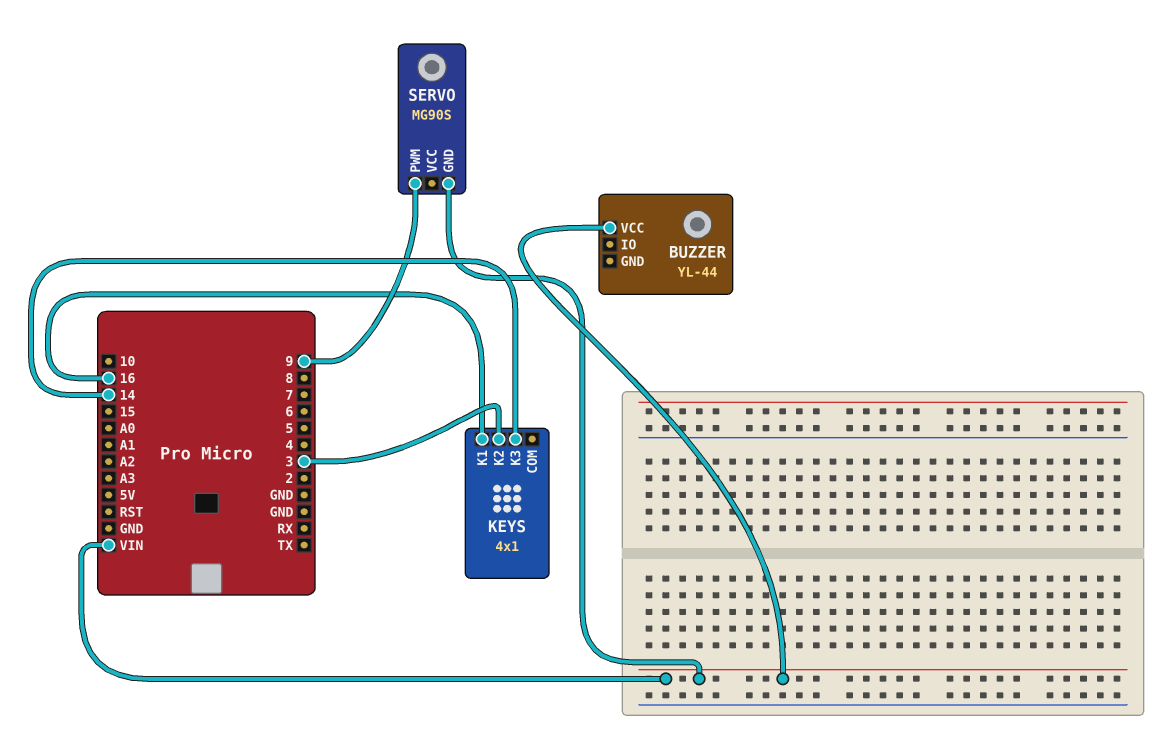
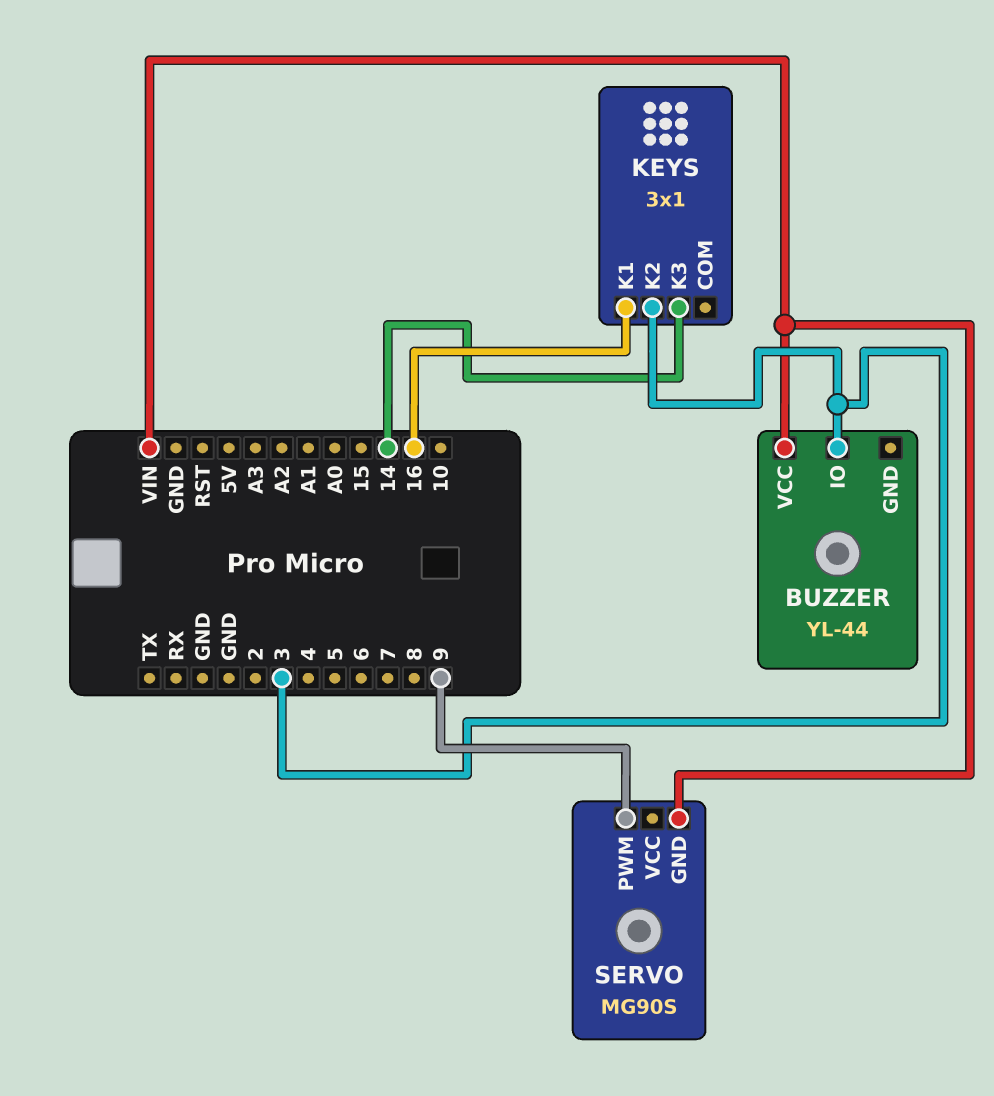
BUZZER pin IO: none -> 3
KEYS: 4x1 -> 3x1

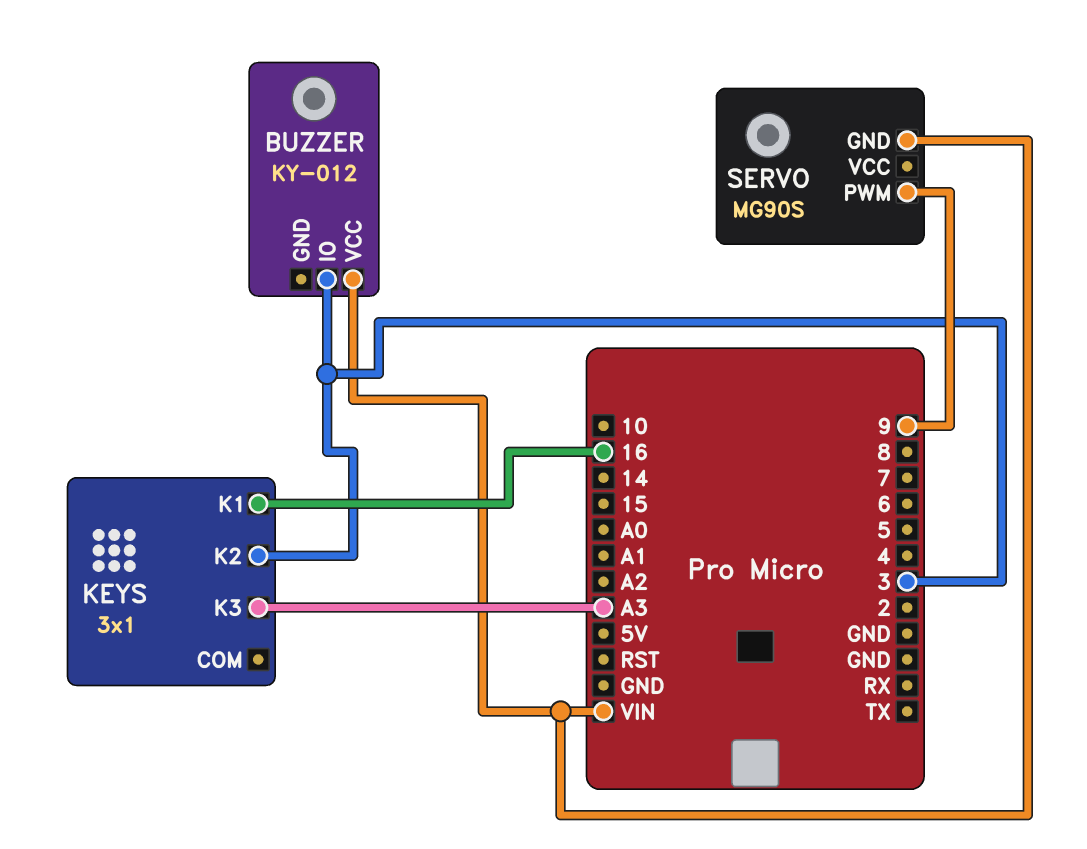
BUZZER: YL-44 -> KY-012
KEYS pin K3: 14 -> A3

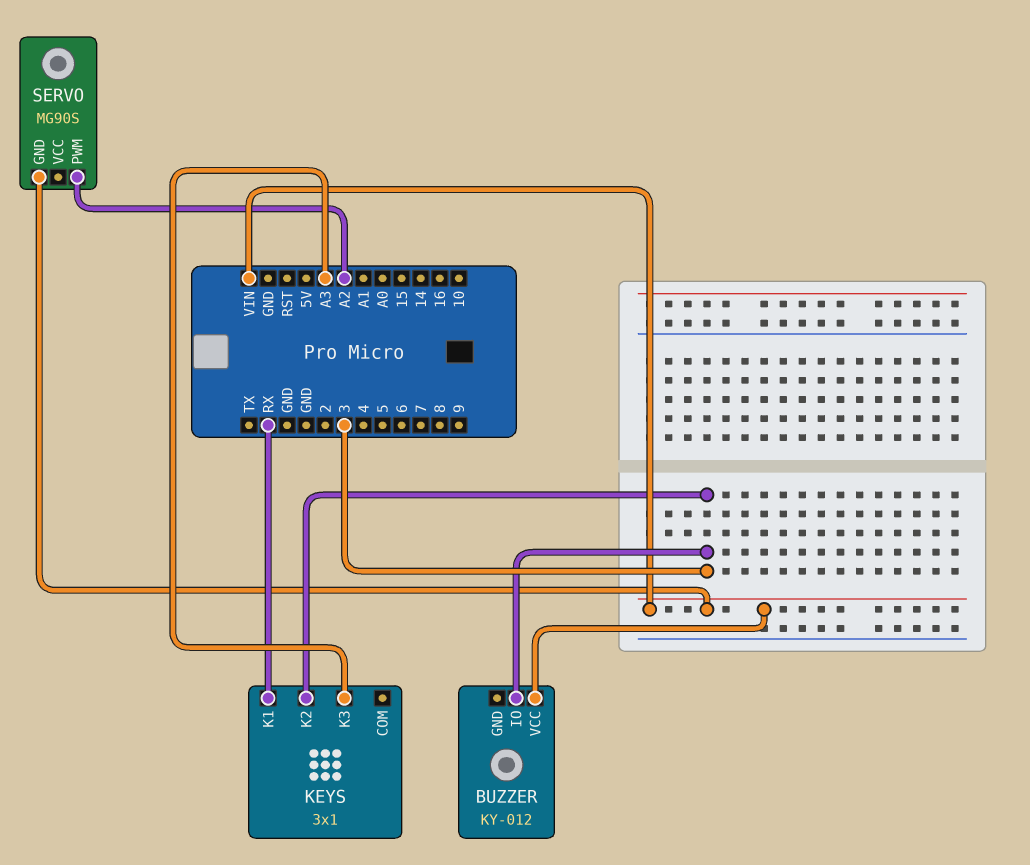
KEYS pin K1: 16 -> RX
SERVO pin PWM: 9 -> A2

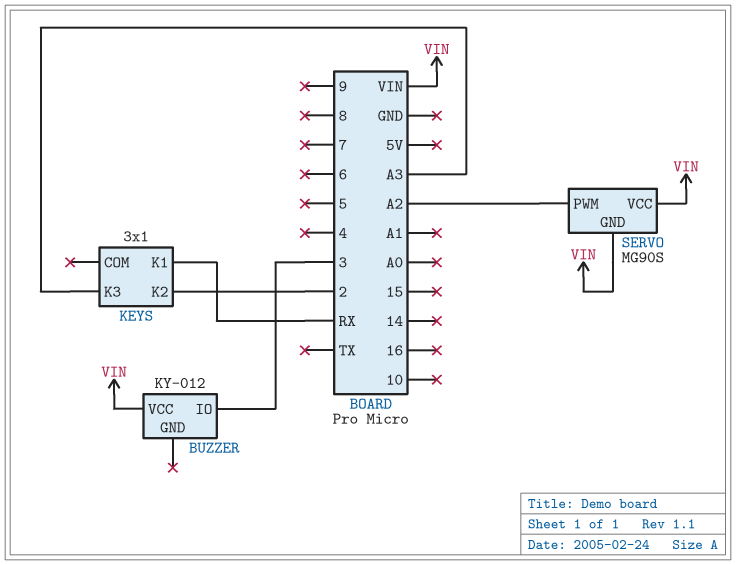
KEYS pin K2: 3 -> 2
SERVO pin VCC: none -> VIN

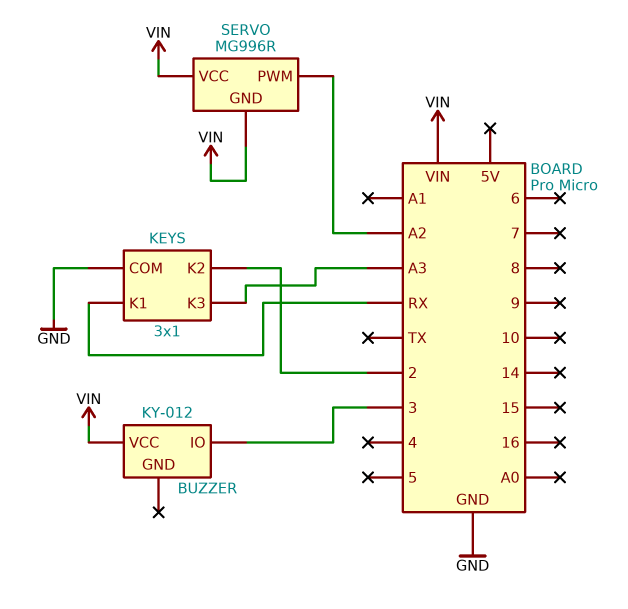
KEYS pin COM: none -> GND
SERVO: MG90S -> MG996R

